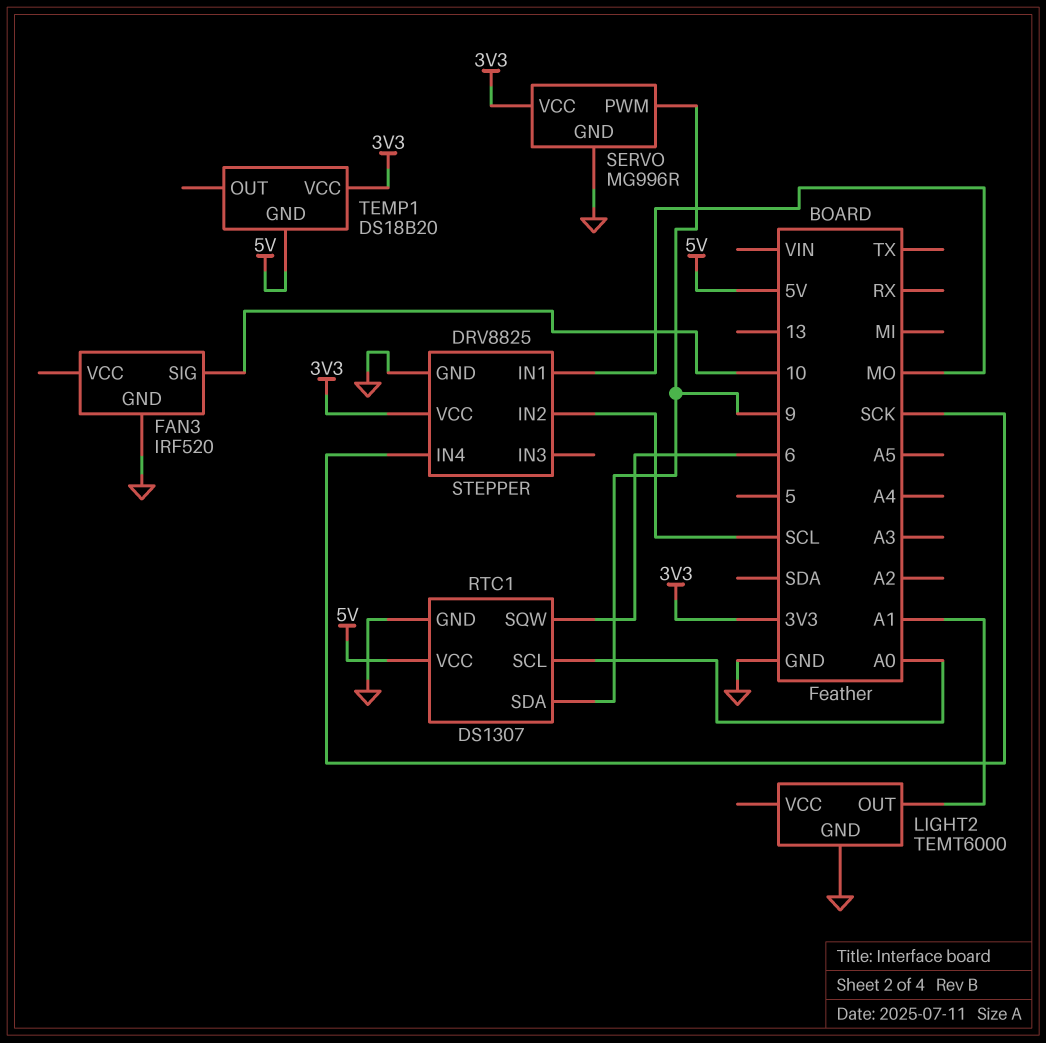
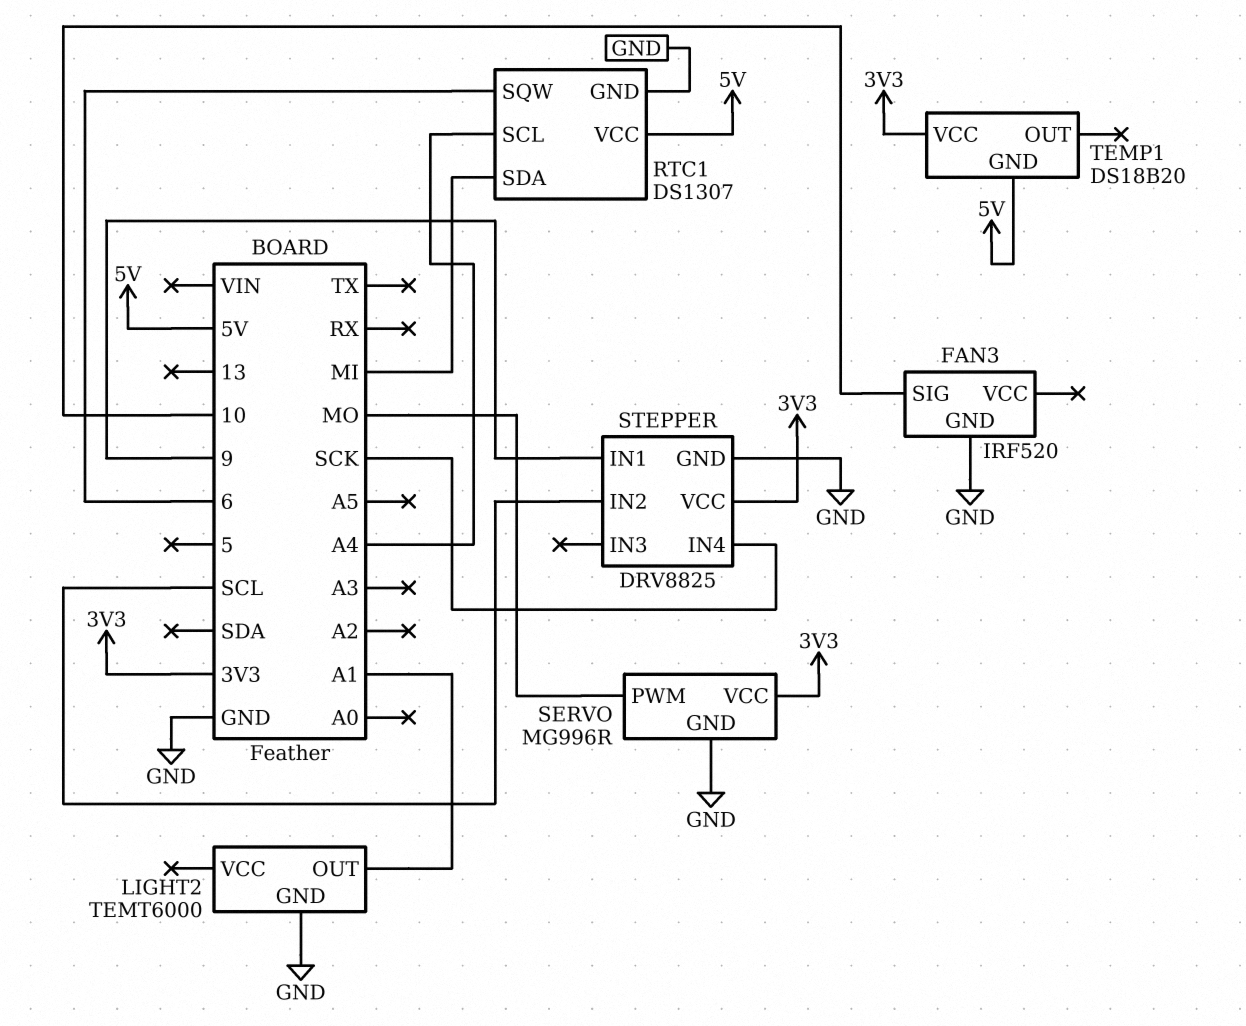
RTC1 pin SCL: A0 -> A4
RTC1 pin SDA: 9 -> MI
SERVO pin PWM: 9 -> MO
STEPPER pin IN1: MO -> 9

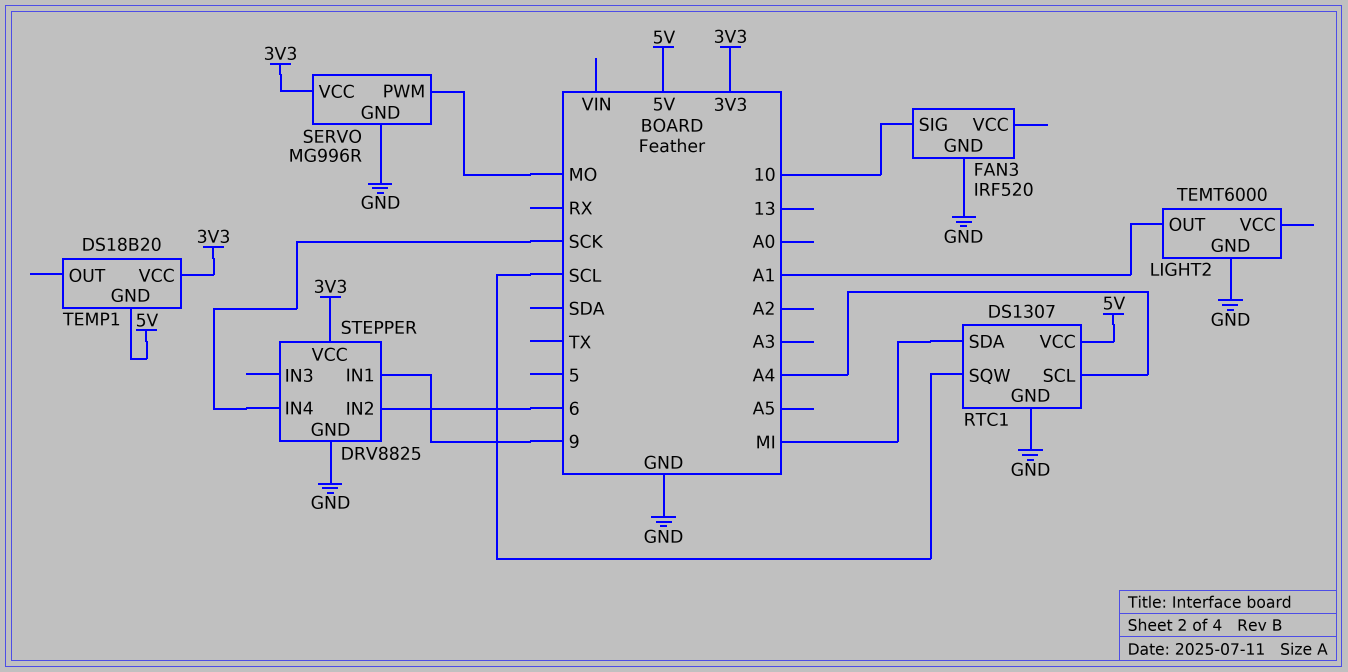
RTC1 pin SQW: 6 -> SCL
STEPPER pin IN2: SCL -> 6

